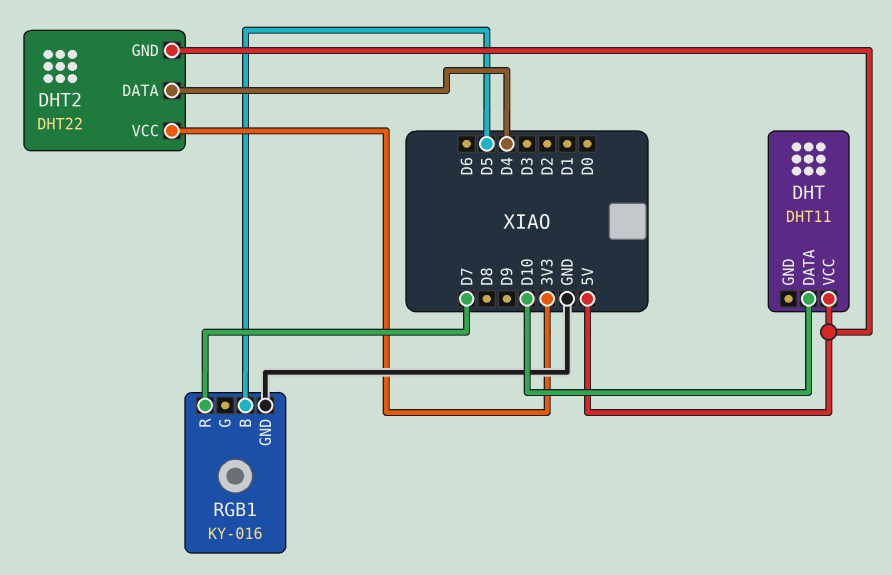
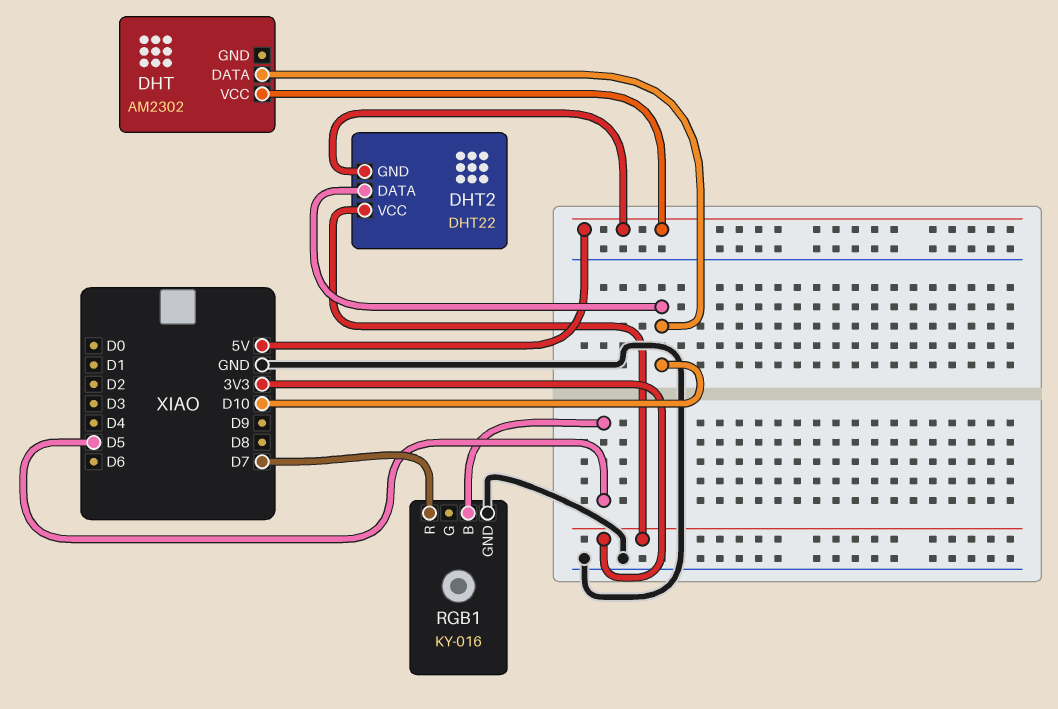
DHT: DHT11 -> AM2302
DHT2 pin DATA: D4 -> D10

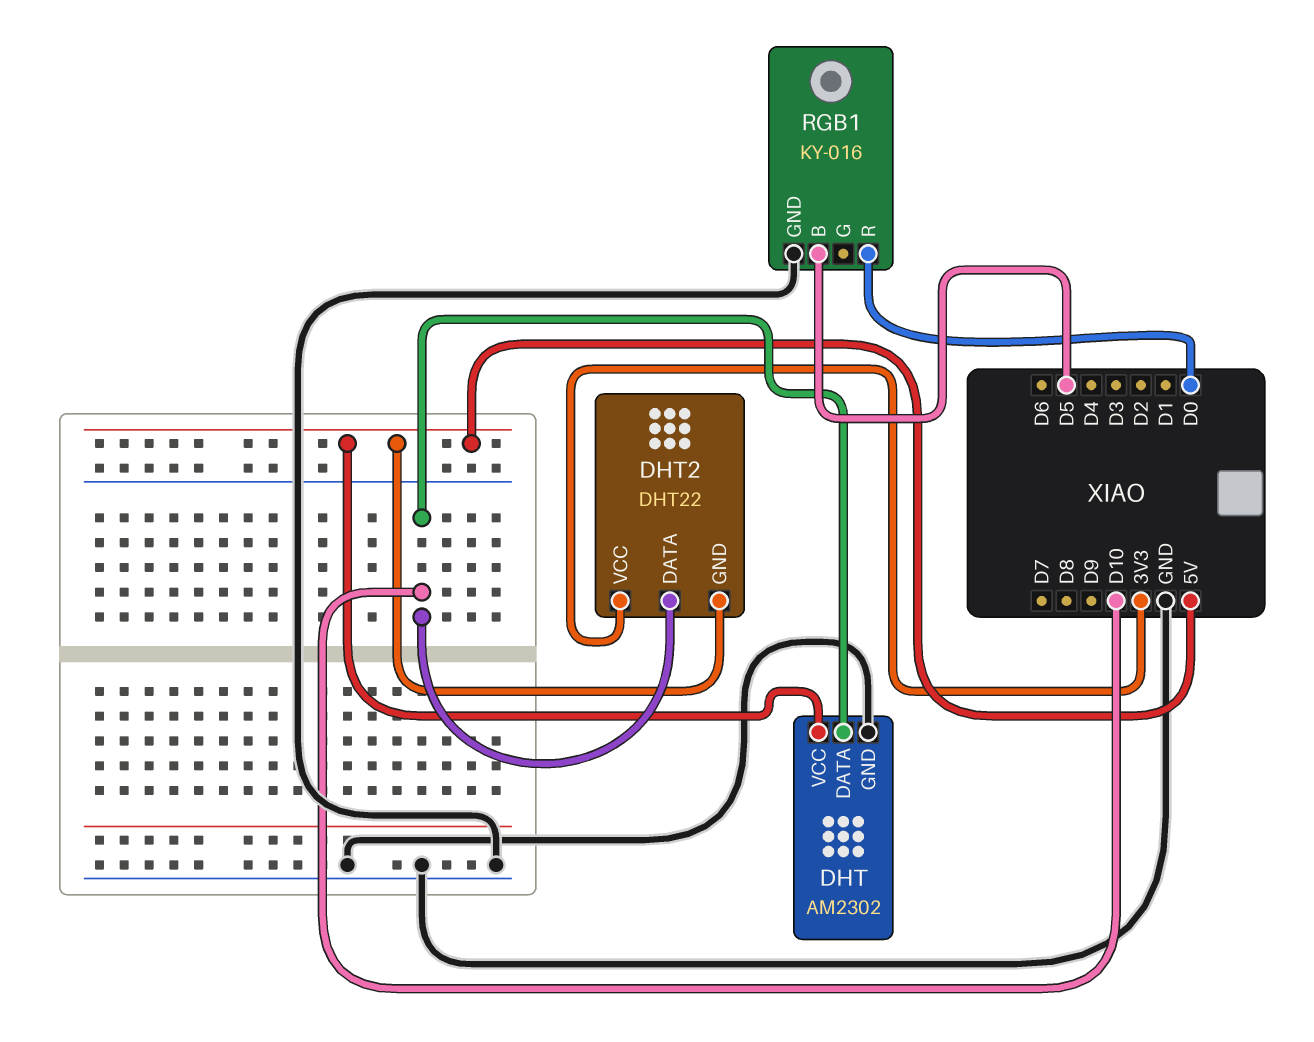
DHT pin GND: none -> GND
RGB1 pin R: D7 -> D0

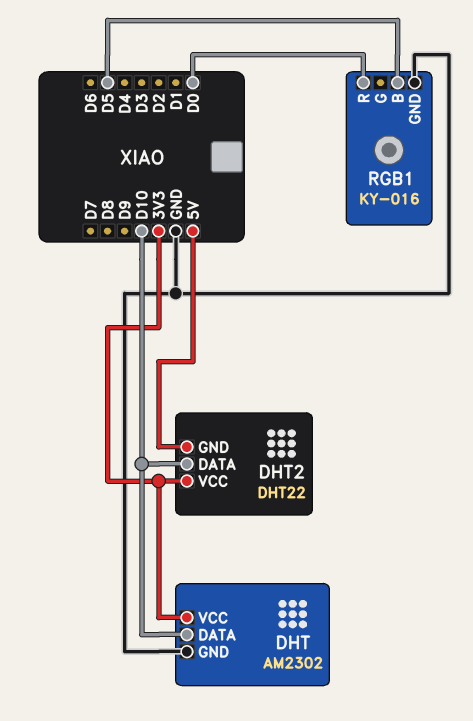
DHT pin VCC: 5V -> 3V3

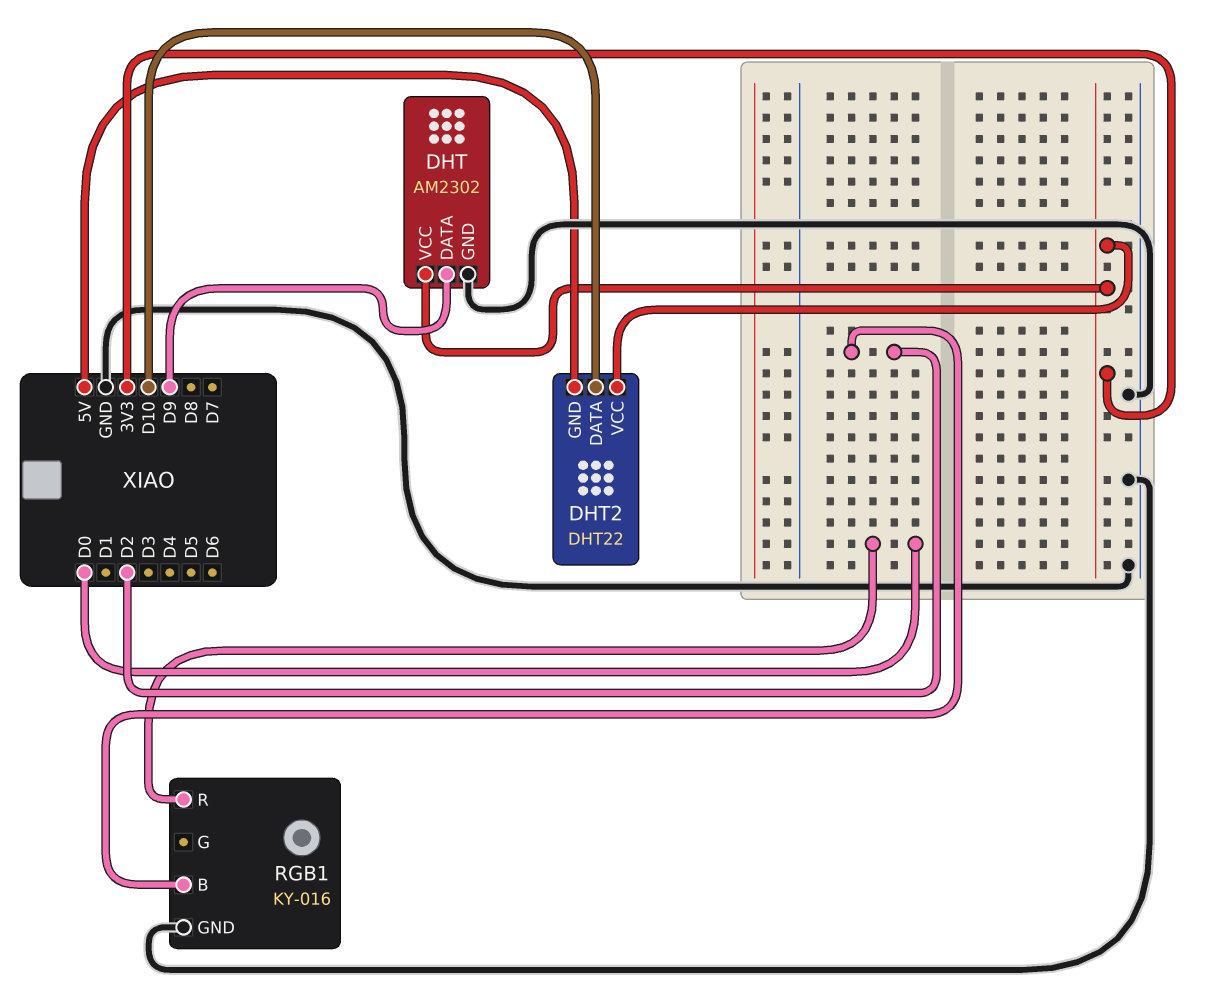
DHT pin DATA: D10 -> D9
RGB1 pin B: D5 -> D2

